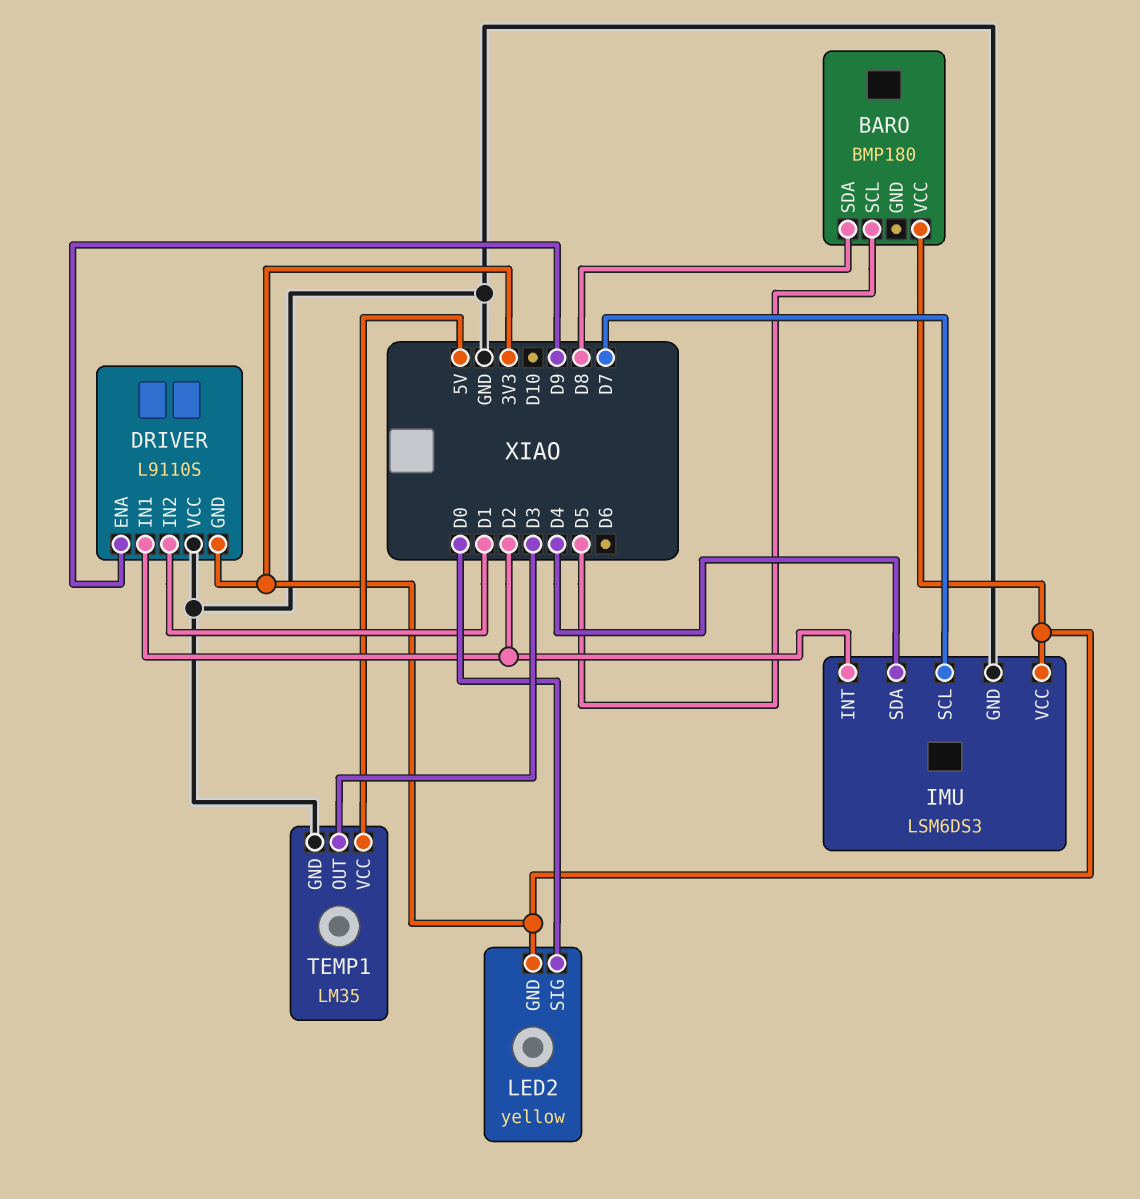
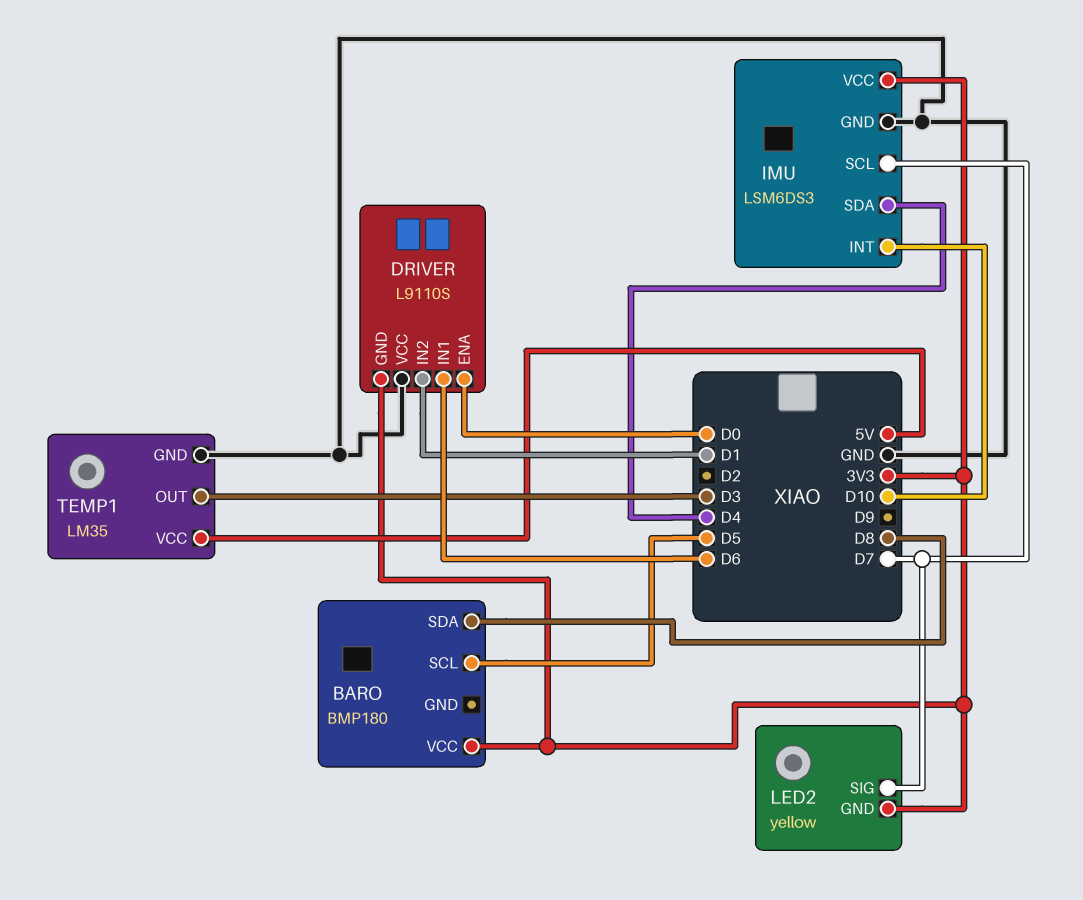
DRIVER pin ENA: D9 -> D0
DRIVER pin IN1: D2 -> D6
IMU pin INT: D2 -> D10
LED2 pin SIG: D0 -> D7

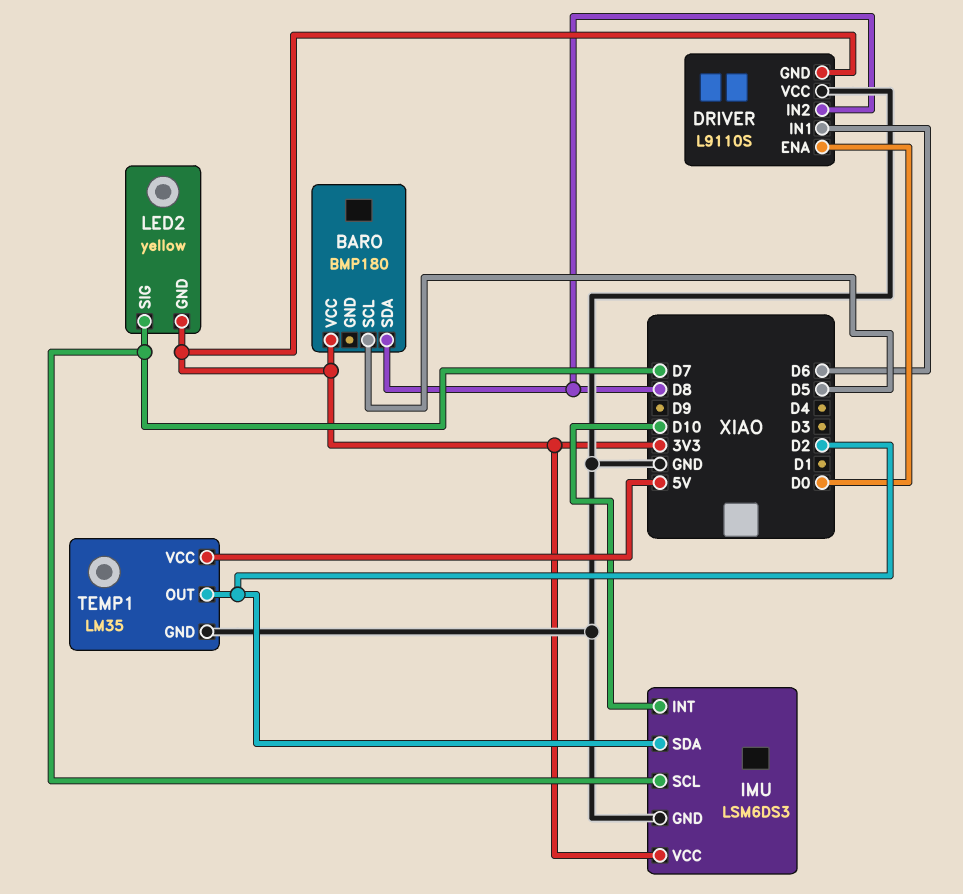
DRIVER pin IN2: D1 -> D8
IMU pin SDA: D4 -> D2
TEMP1 pin OUT: D3 -> D2

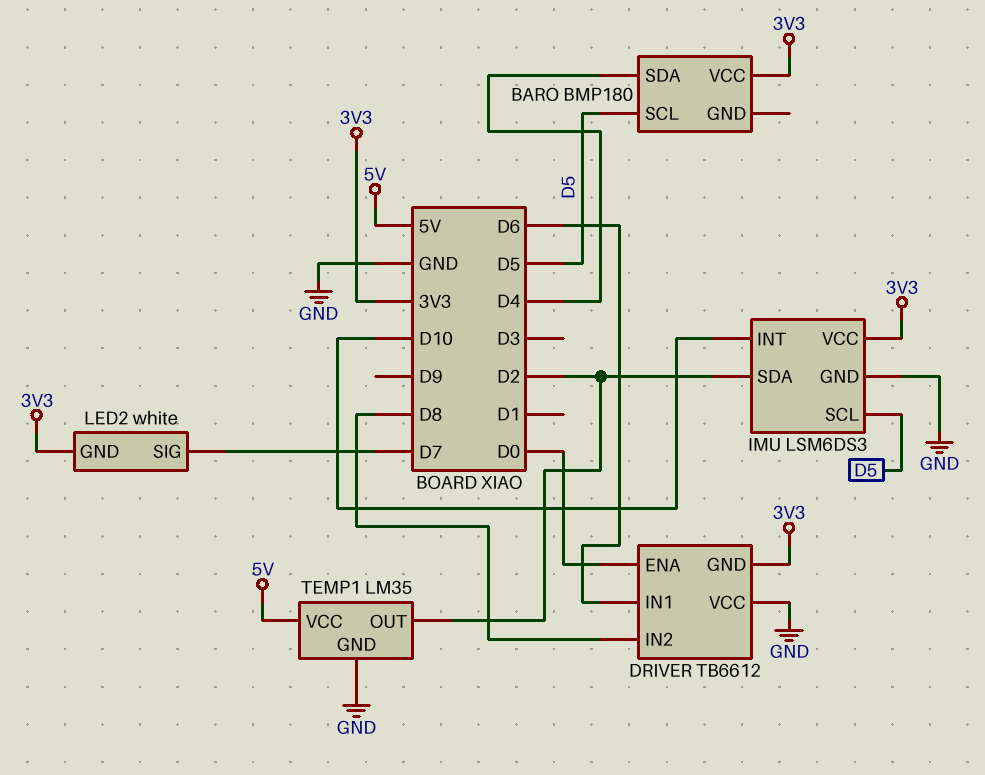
BARO pin SDA: D8 -> D4
DRIVER: L9110S -> TB6612
IMU pin SCL: D7 -> D5
LED2: yellow -> white

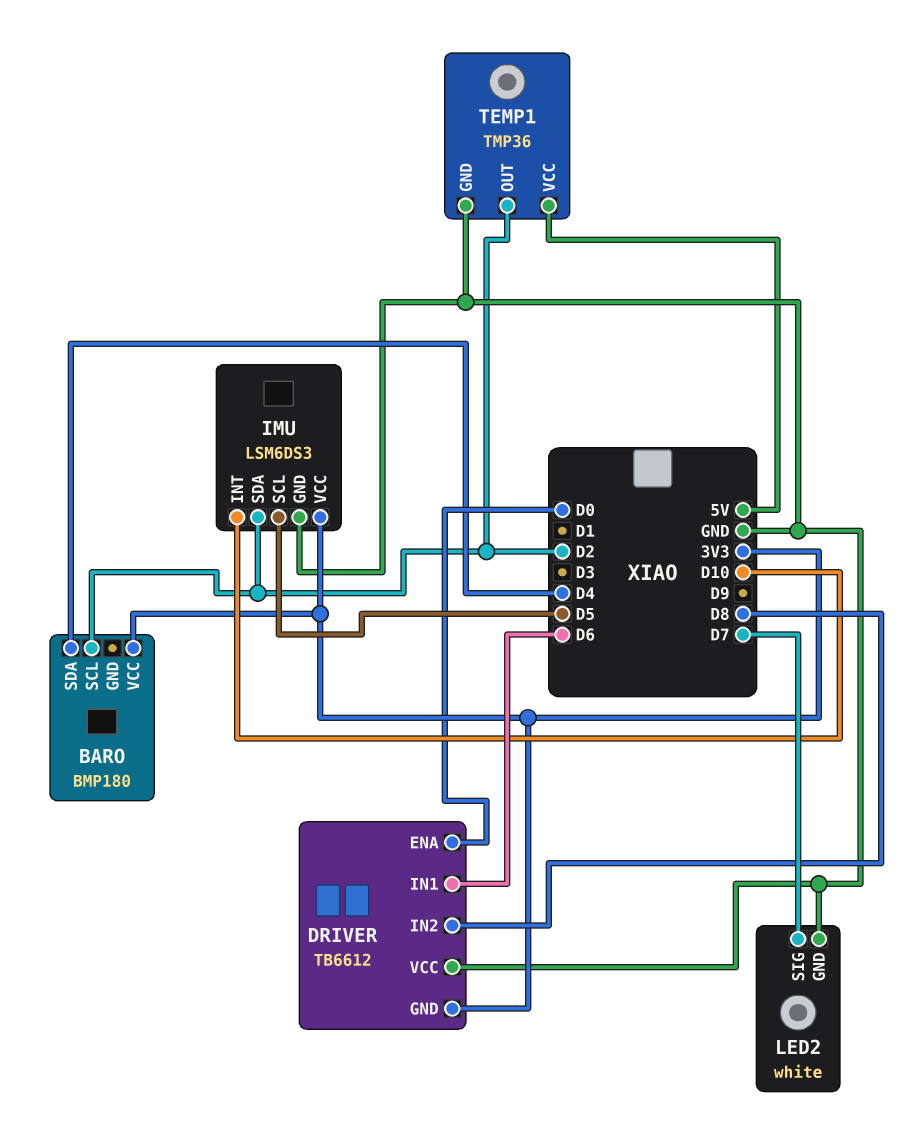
BARO pin SCL: D5 -> D2
LED2 pin GND: 3V3 -> GND
TEMP1: LM35 -> TMP36

